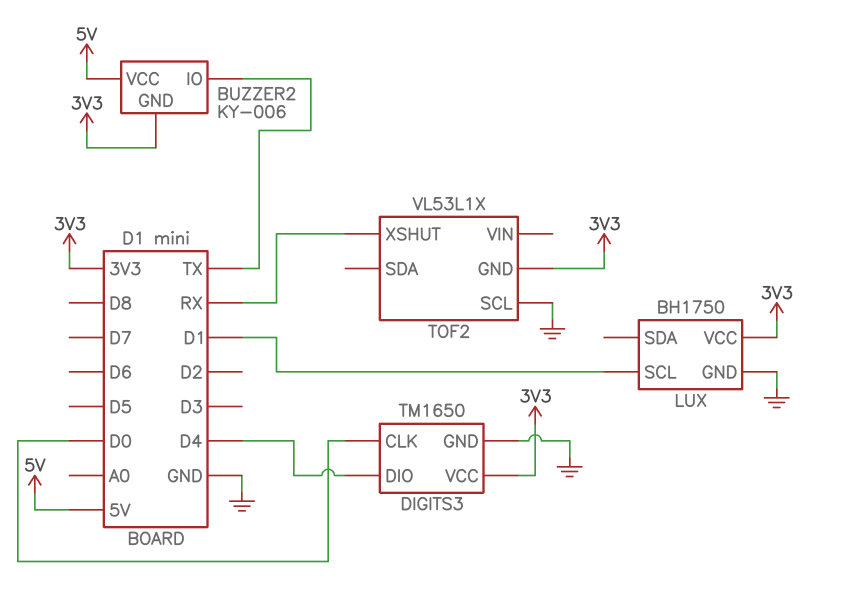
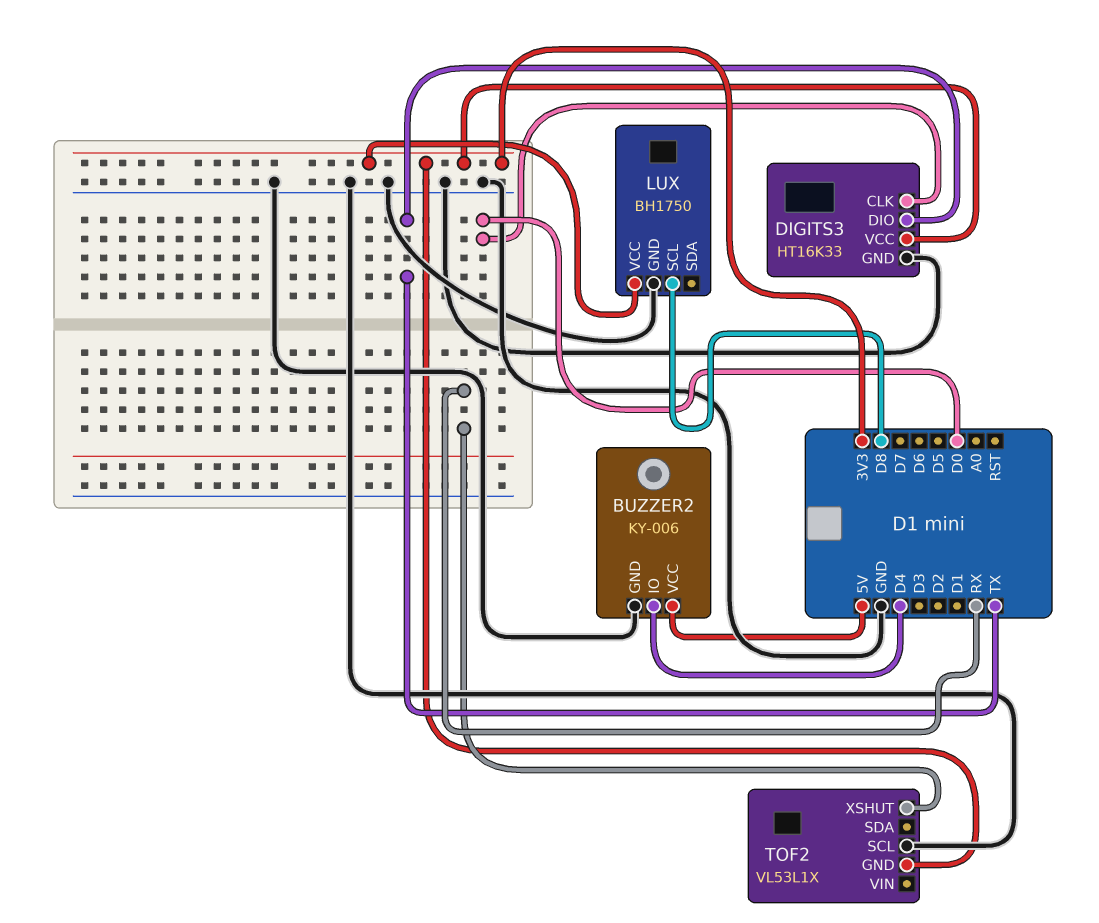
BUZZER2 pin GND: 3V3 -> GND
BUZZER2 pin IO: TX -> D4
DIGITS3: TM1650 -> HT16K33
DIGITS3 pin DIO: D4 -> TX
LUX pin SCL: D1 -> D8

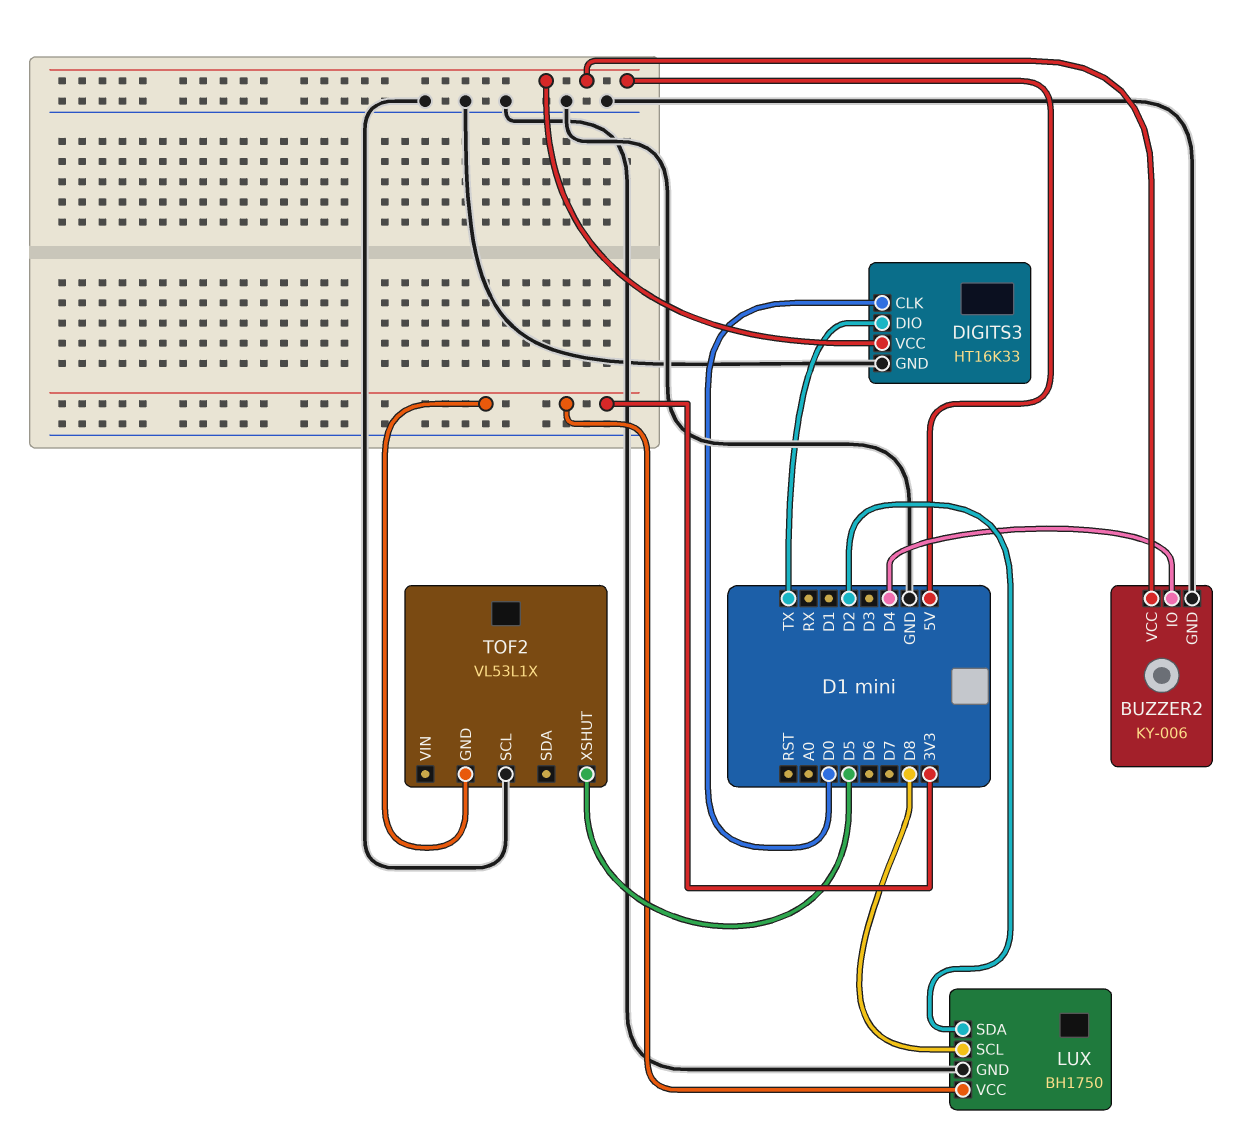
DIGITS3 pin VCC: 3V3 -> 5V
LUX pin SDA: none -> D2
TOF2 pin XSHUT: RX -> D5

